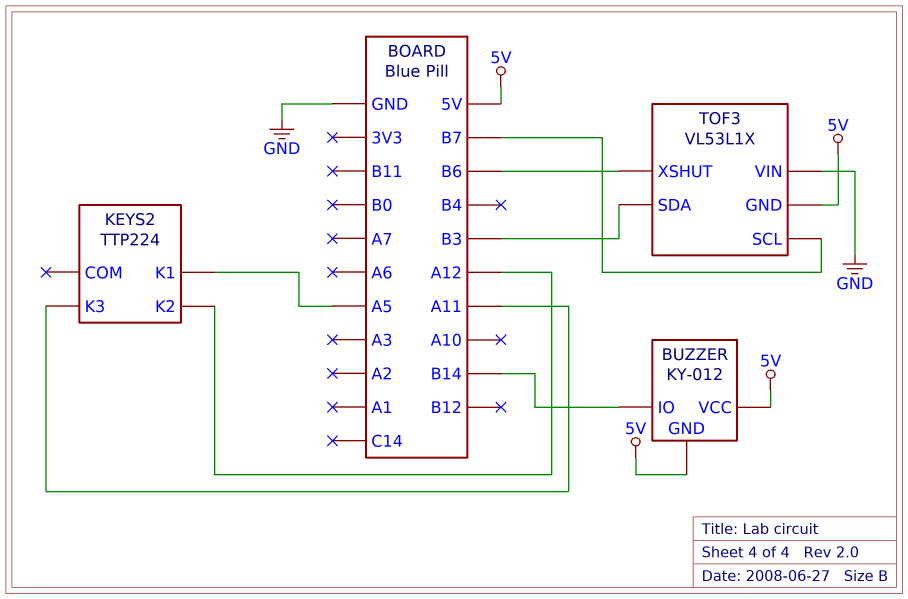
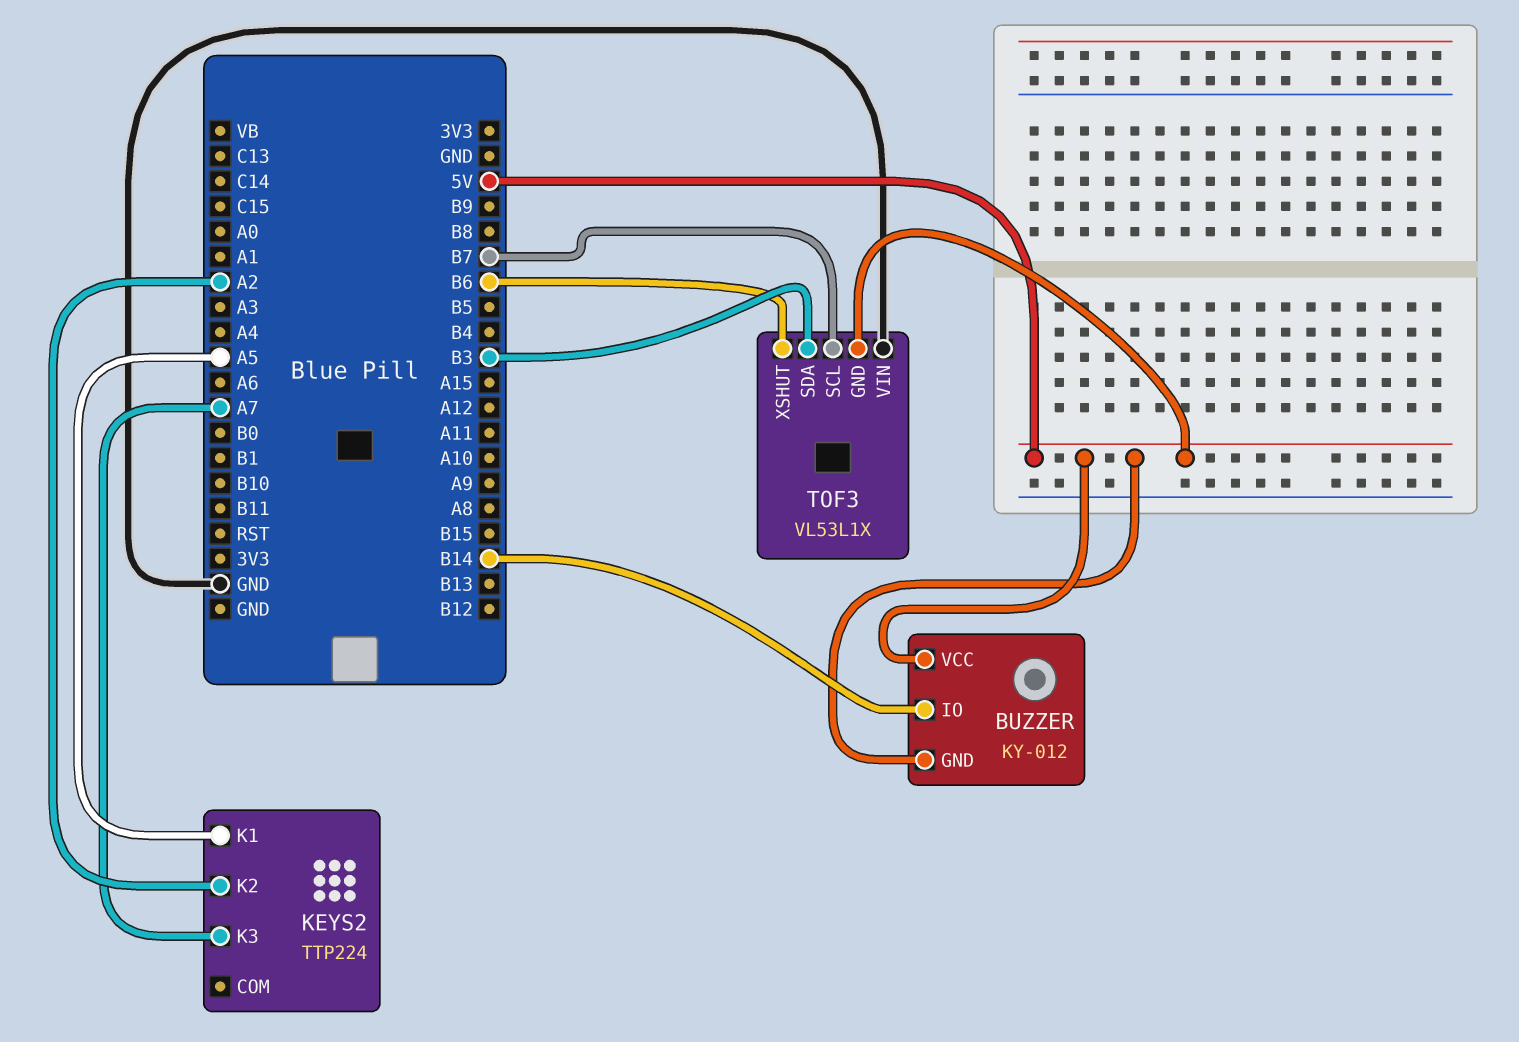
KEYS2 pin K2: A12 -> A2
KEYS2 pin K3: A11 -> A7

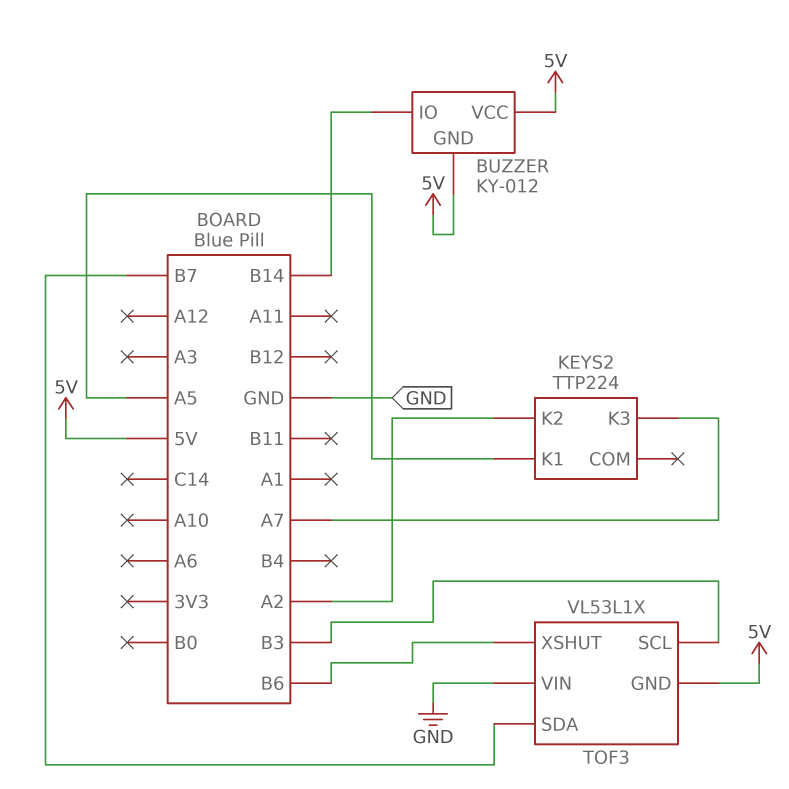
TOF3 pin SCL: B7 -> B3
TOF3 pin SDA: B3 -> B7

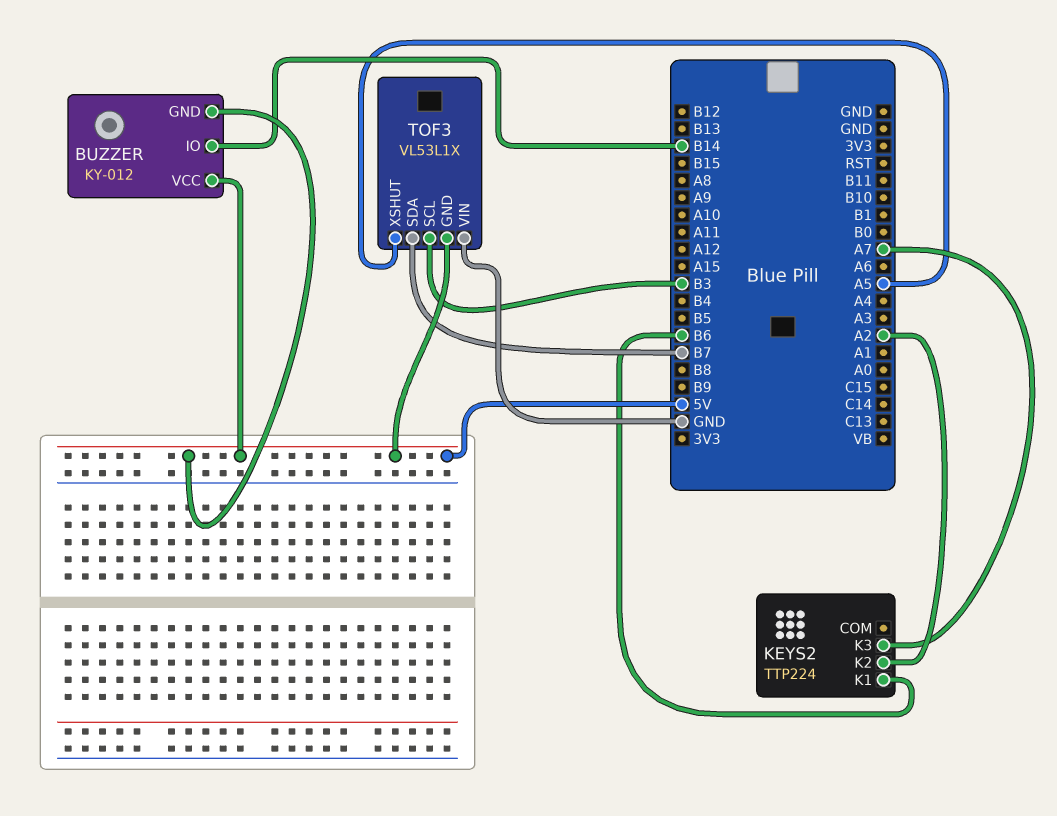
KEYS2 pin K1: A5 -> B6
TOF3 pin XSHUT: B6 -> A5

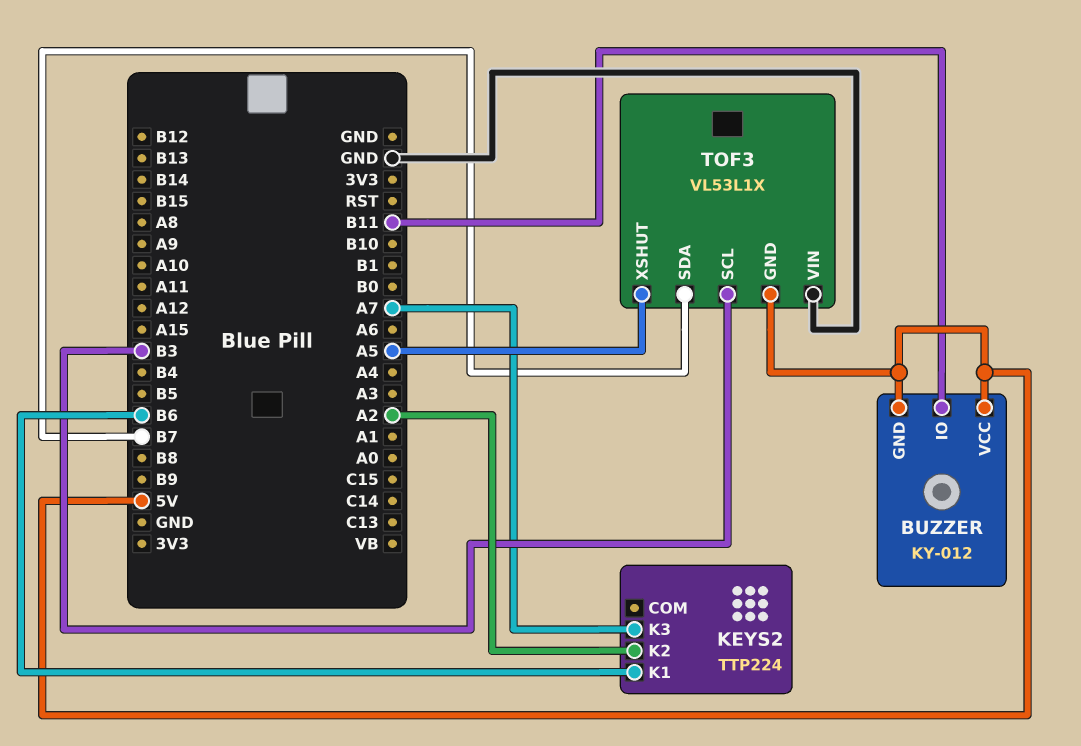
BUZZER pin IO: B14 -> B11

